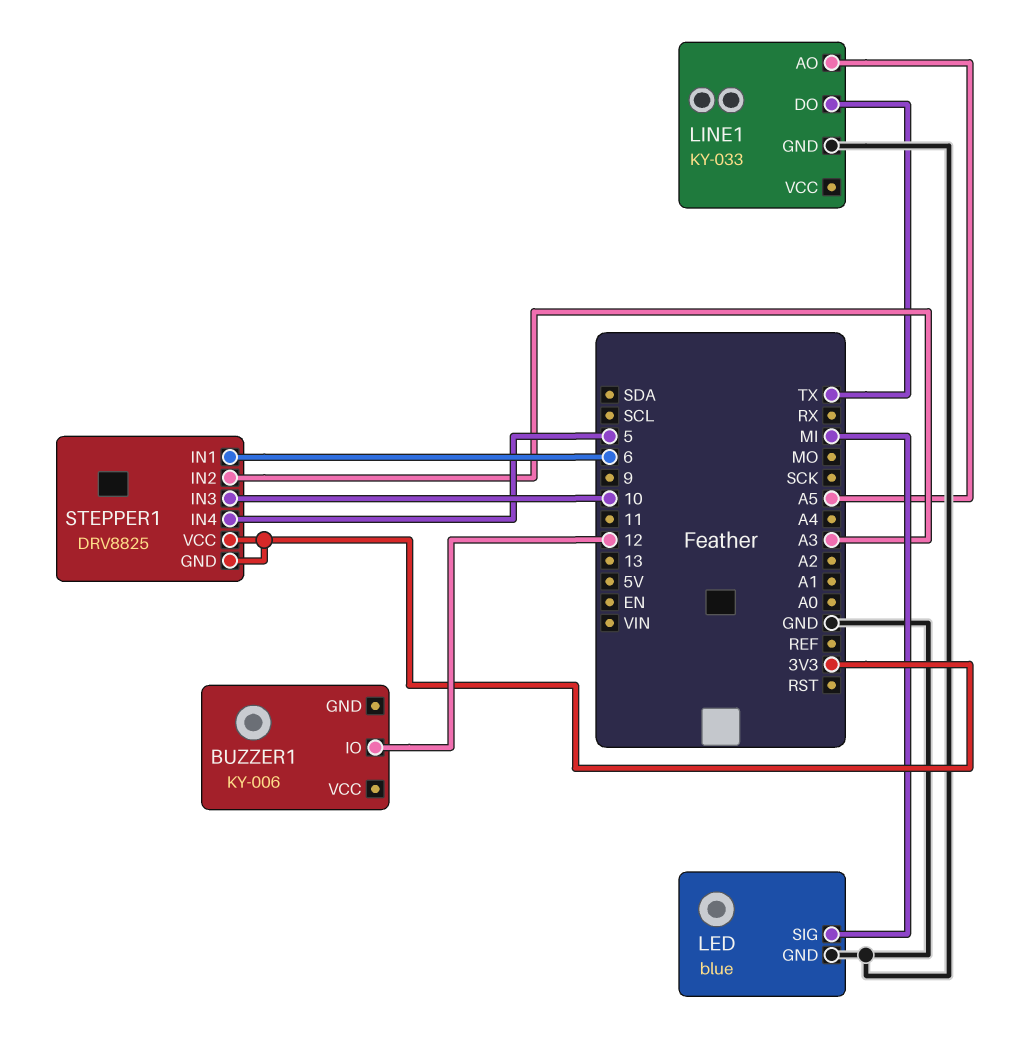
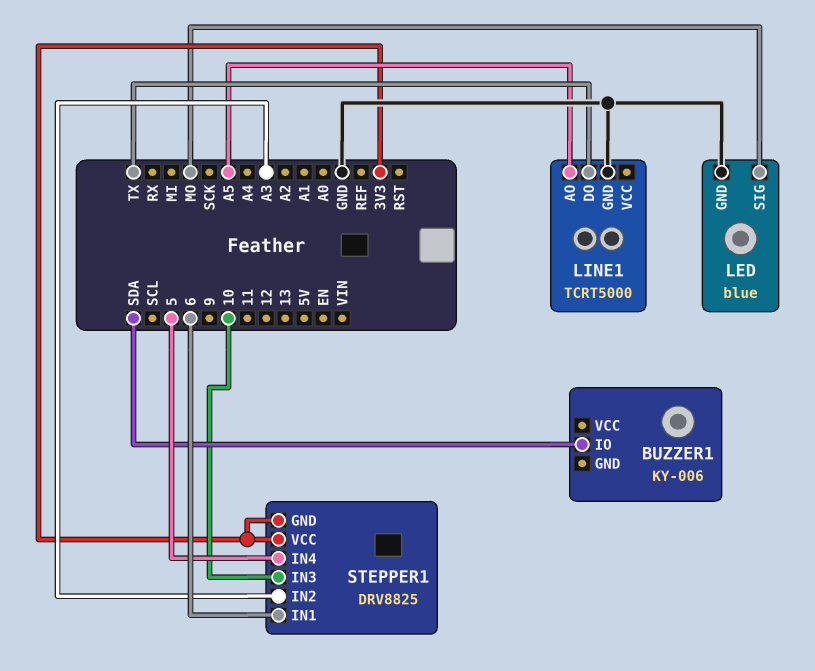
BUZZER1 pin IO: 12 -> SDA
LED pin SIG: MI -> MO
LINE1: KY-033 -> TCRT5000

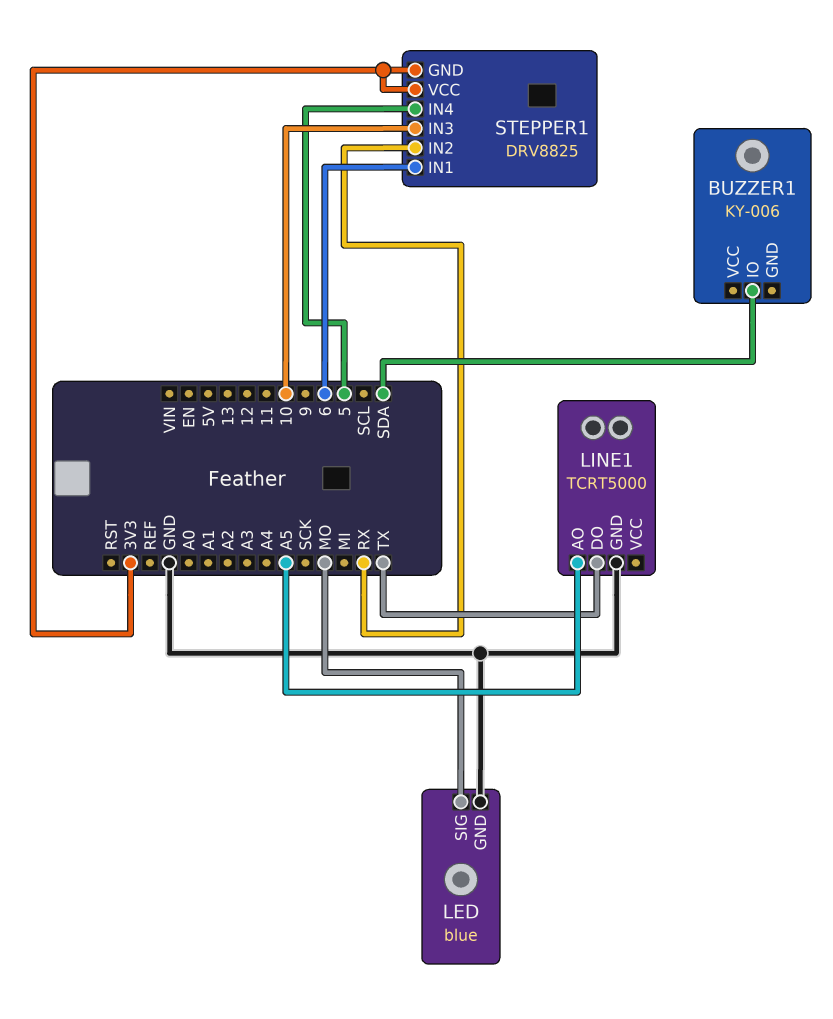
STEPPER1 pin IN2: A3 -> RX

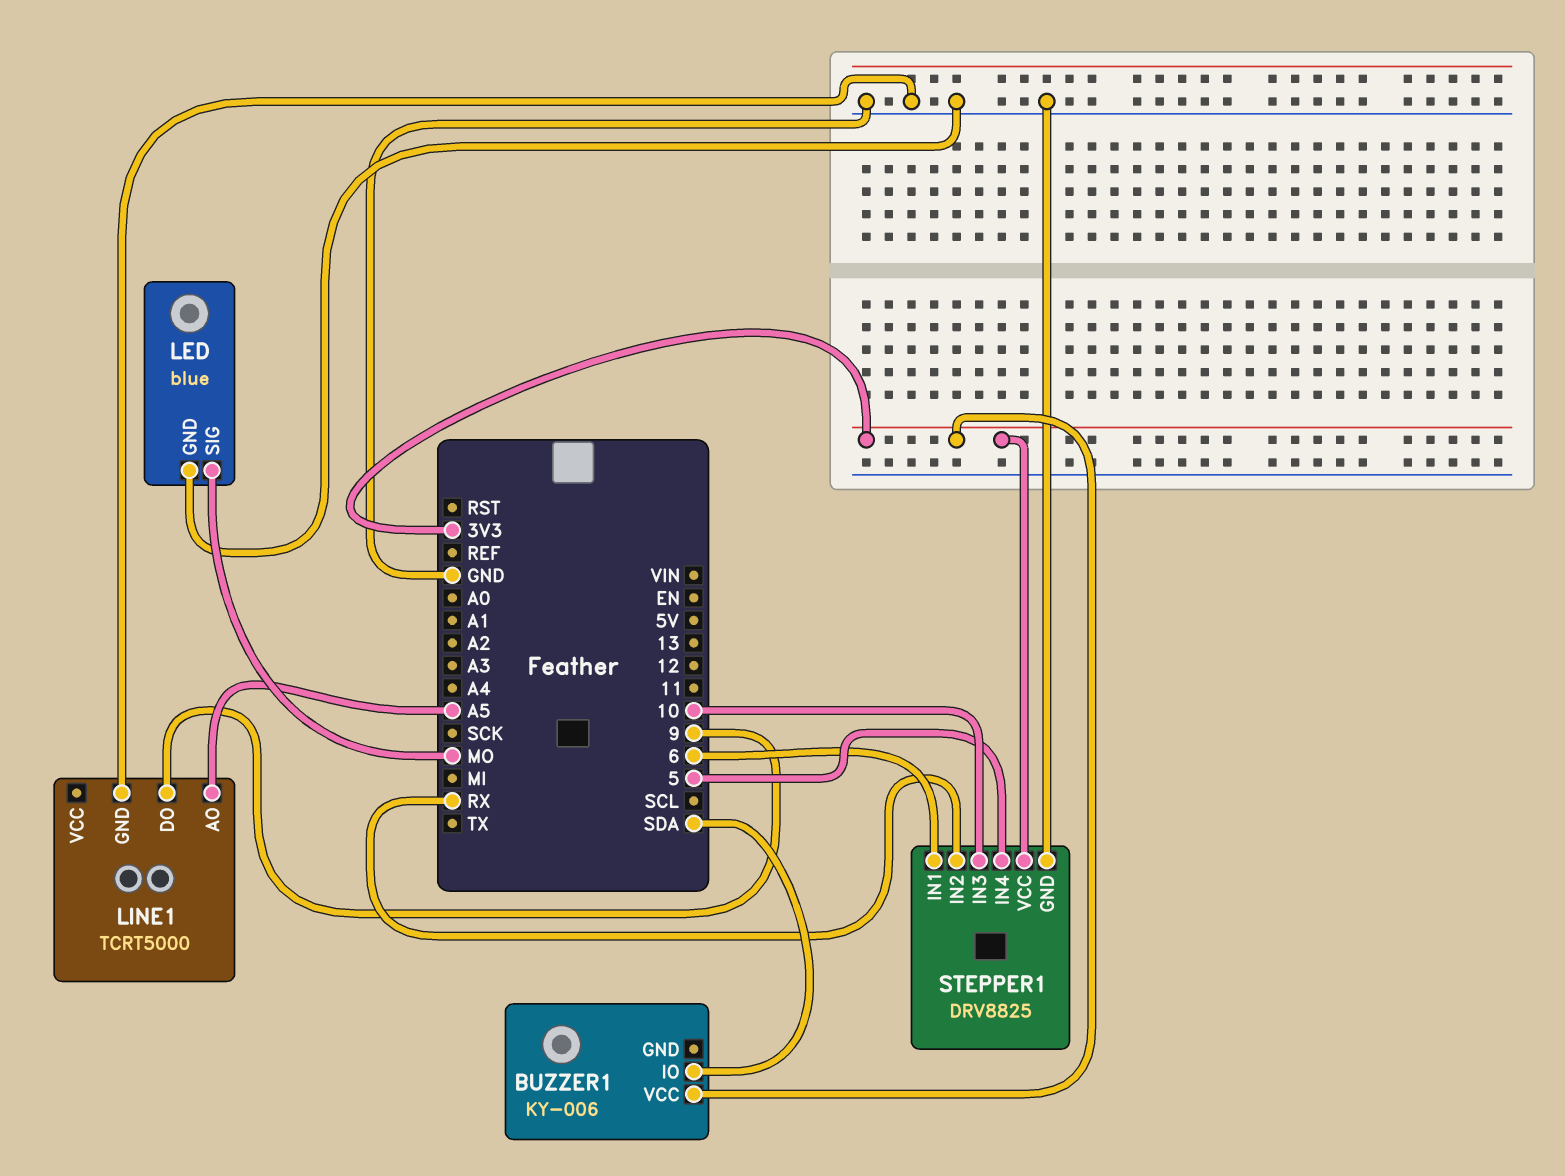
BUZZER1 pin VCC: none -> 3V3
LINE1 pin DO: TX -> 9
STEPPER1 pin GND: 3V3 -> GND

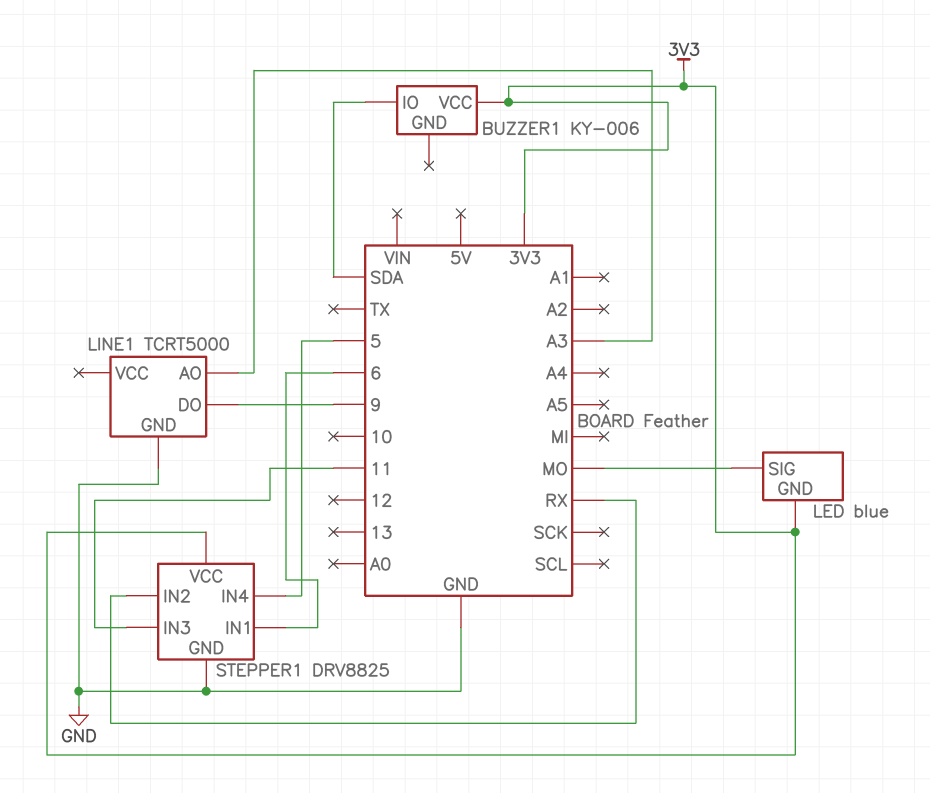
LED pin GND: GND -> 3V3
LINE1 pin AO: A5 -> A3
STEPPER1 pin IN3: 10 -> 11

